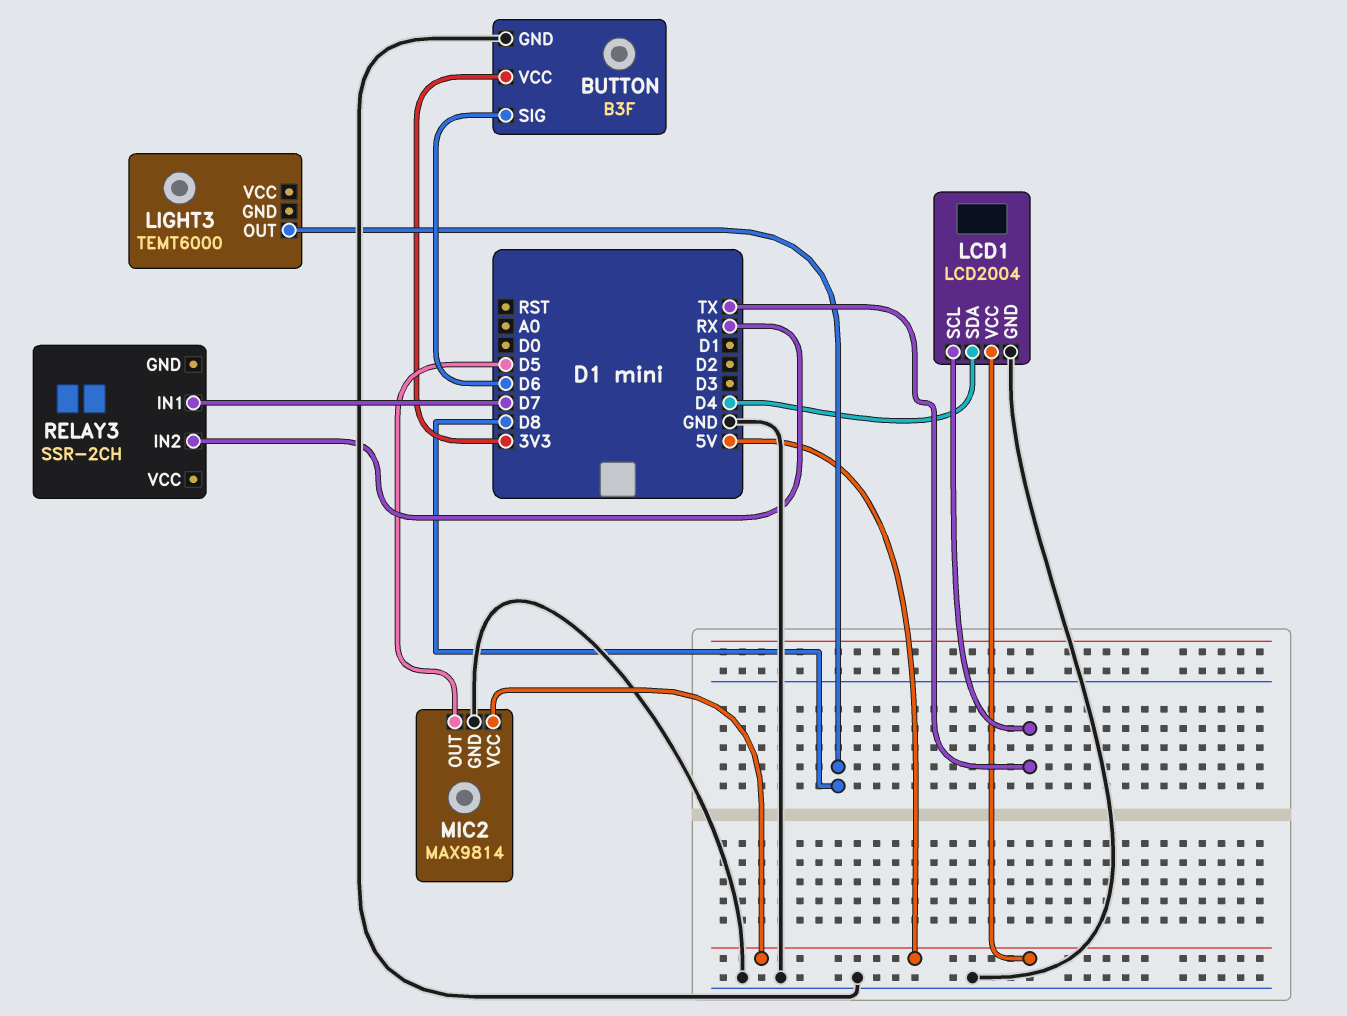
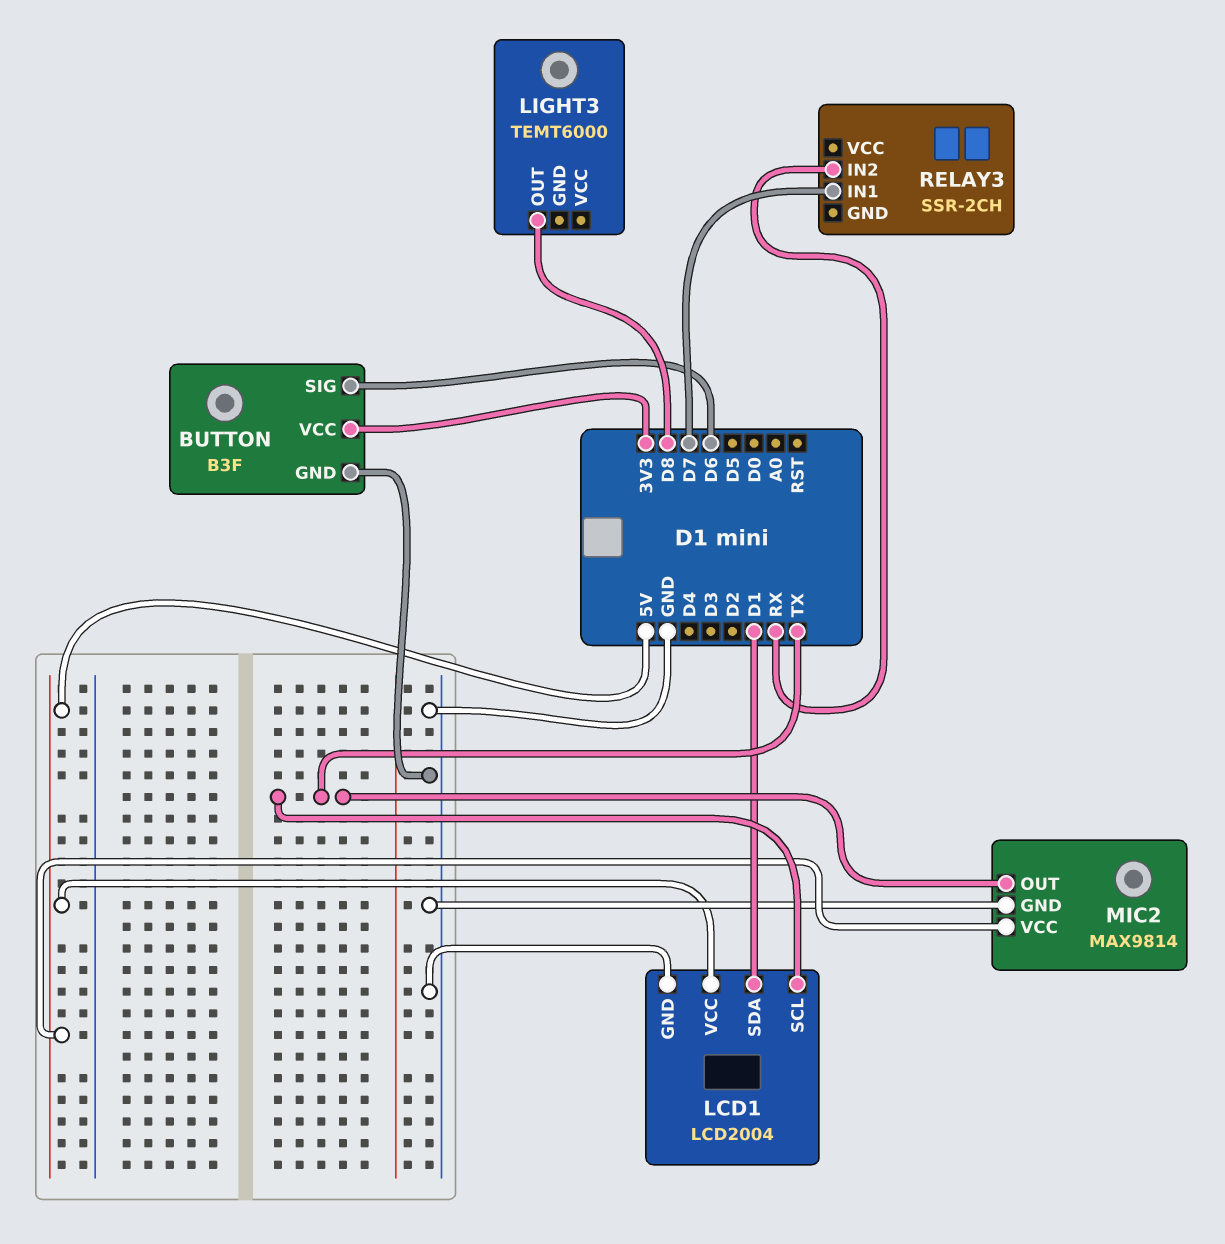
LCD1 pin SDA: D4 -> D1
MIC2 pin OUT: D5 -> TX

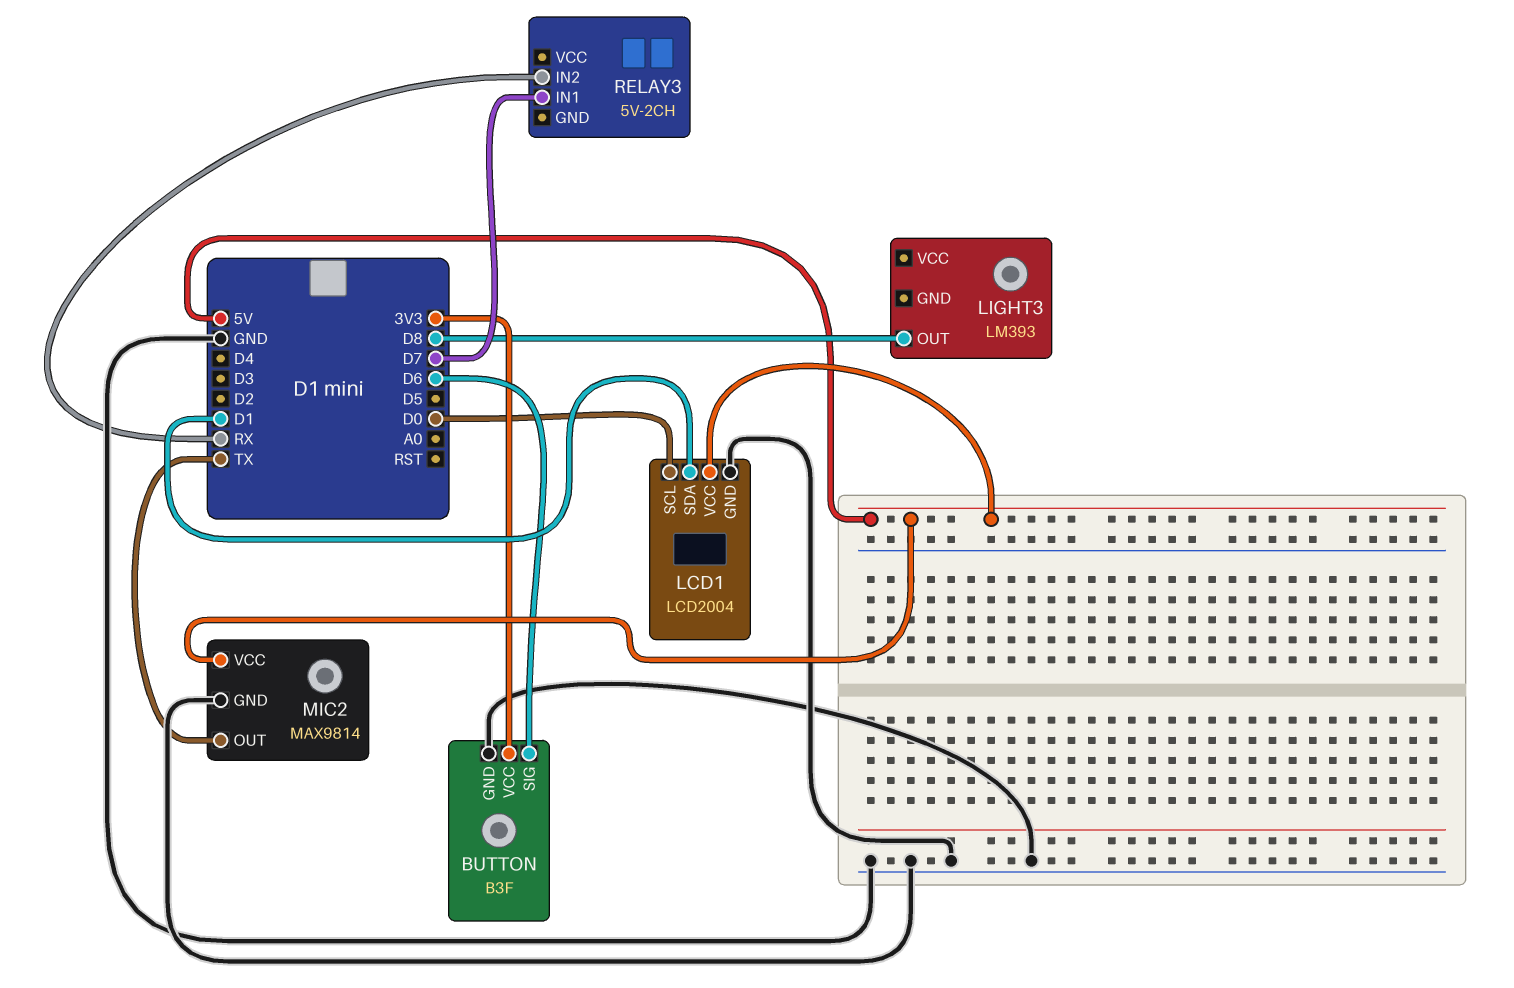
LCD1 pin SCL: TX -> D0
LIGHT3: TEMT6000 -> LM393
RELAY3: SSR-2CH -> 5V-2CH

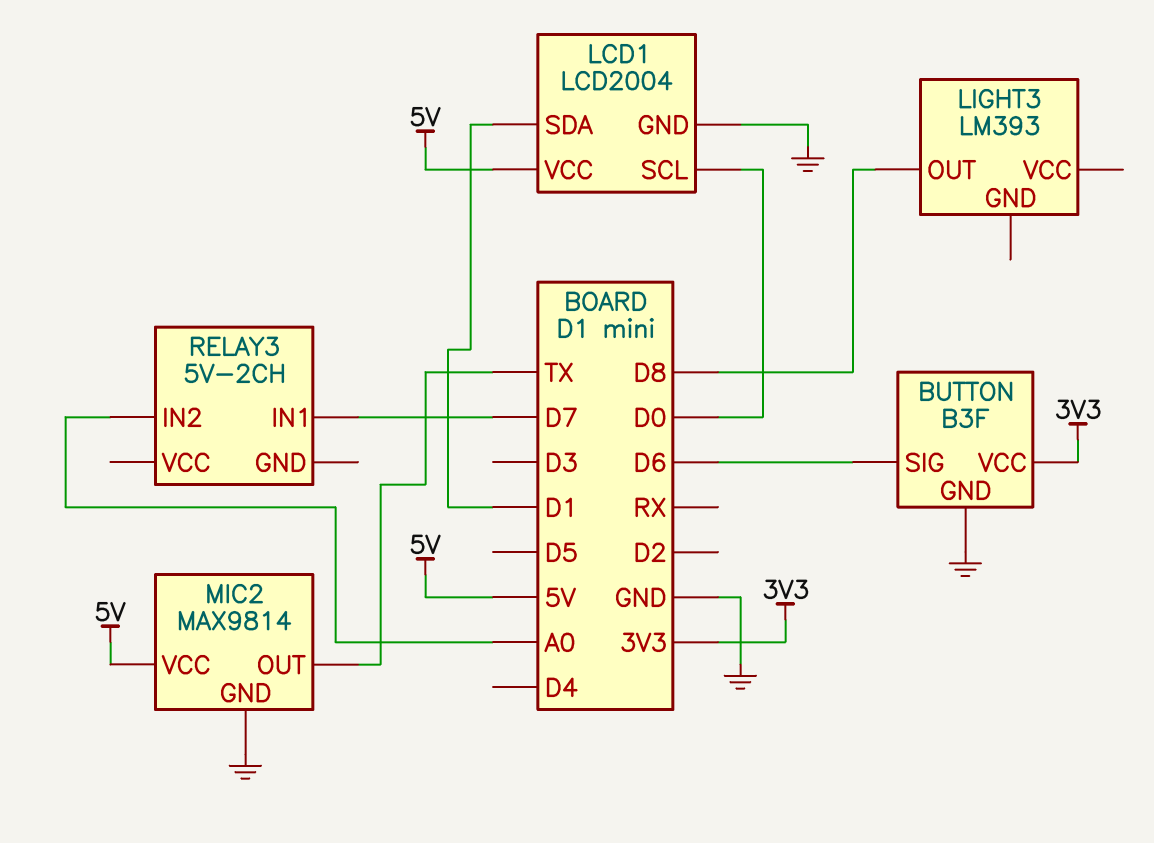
RELAY3 pin IN2: RX -> A0

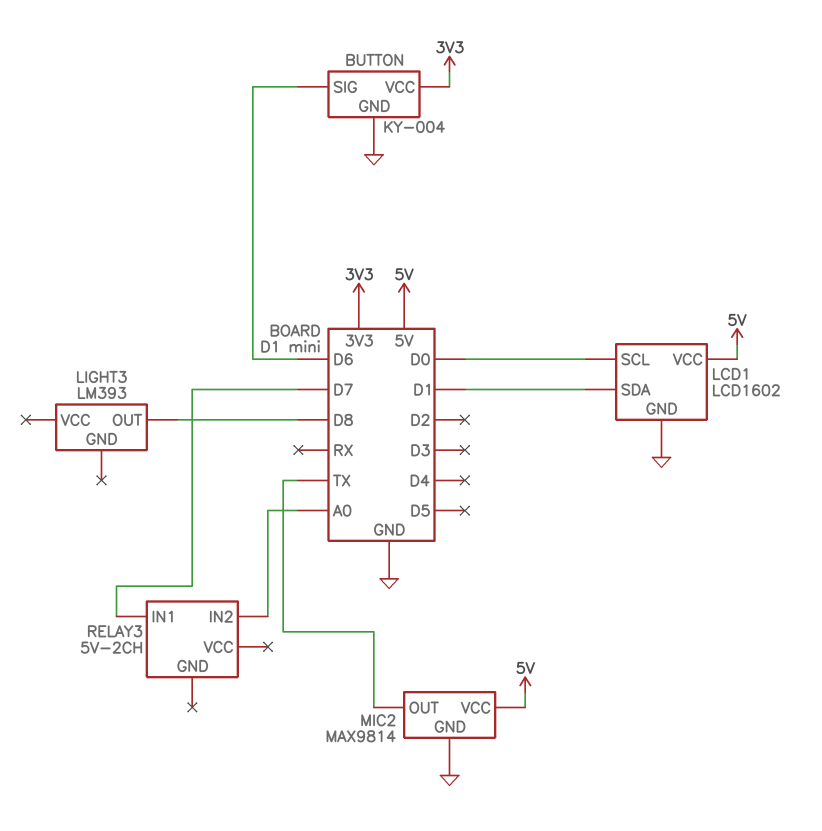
BUTTON: B3F -> KY-004
LCD1: LCD2004 -> LCD1602

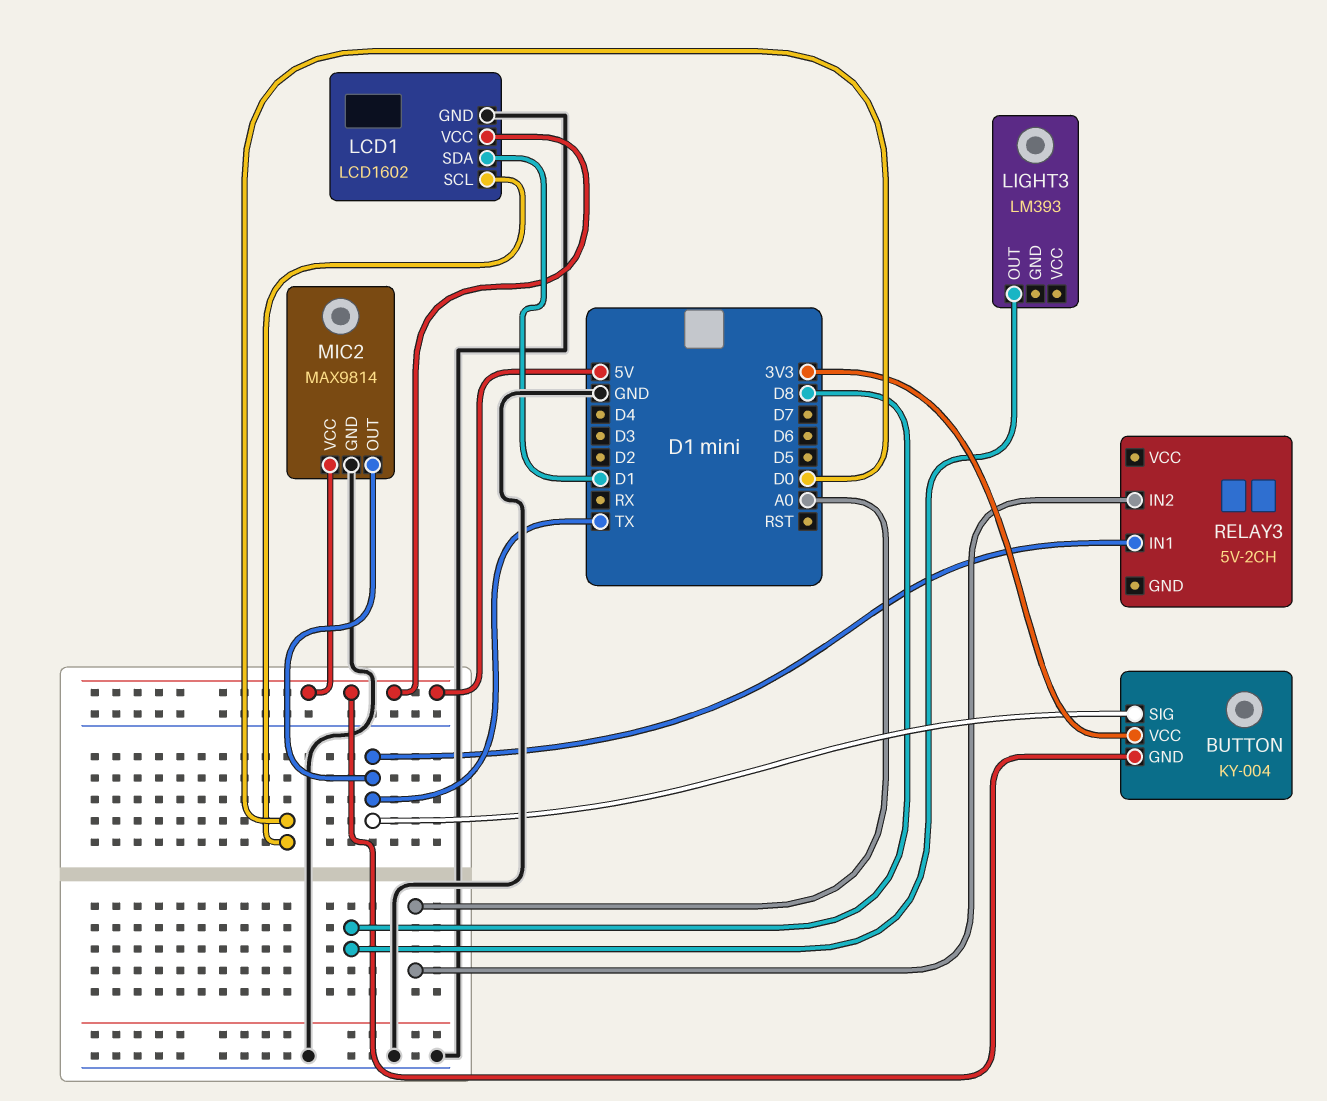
BUTTON pin GND: GND -> 5V
BUTTON pin SIG: D6 -> TX
RELAY3 pin IN1: D7 -> TX

